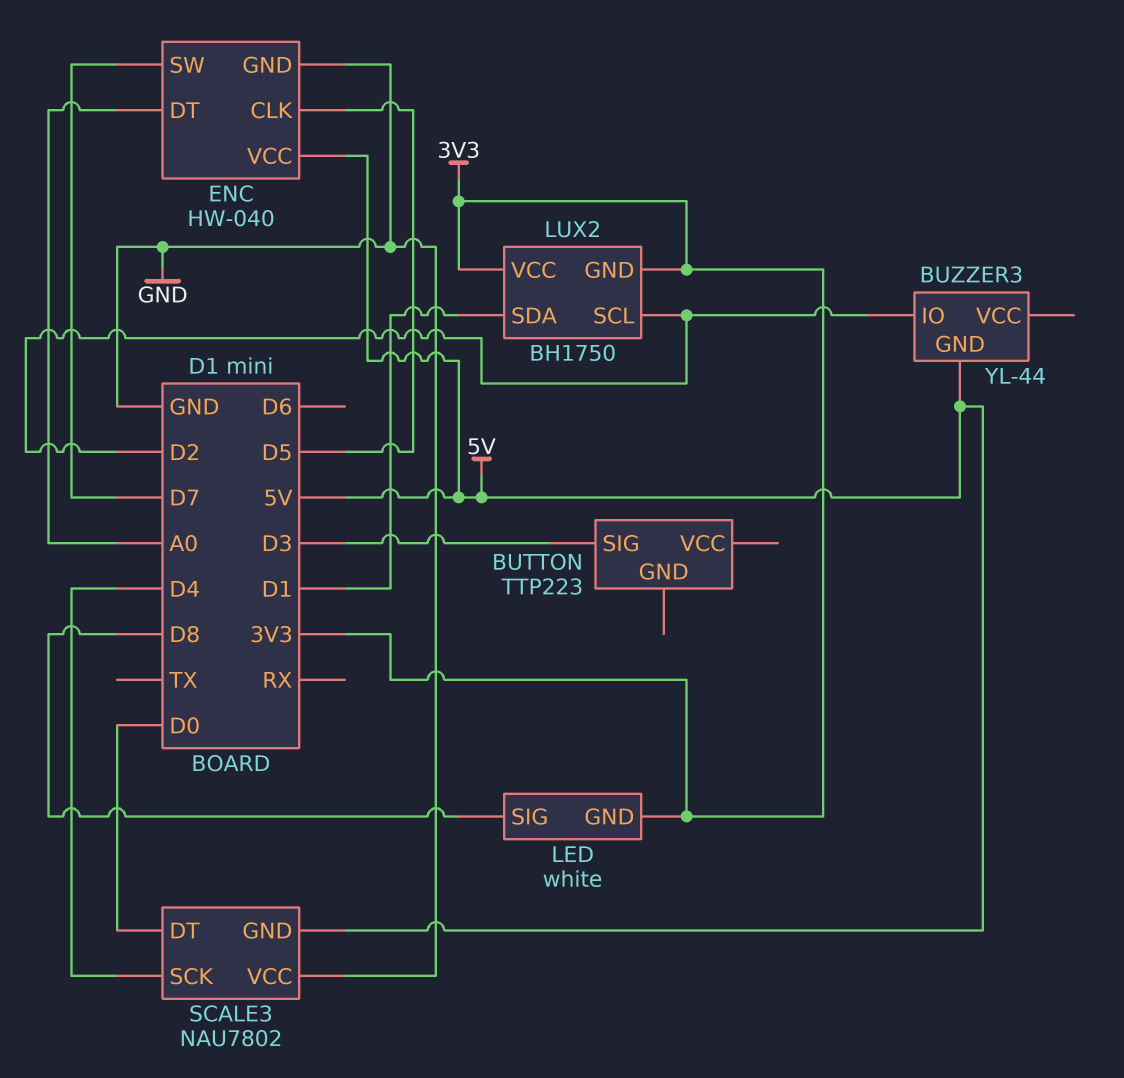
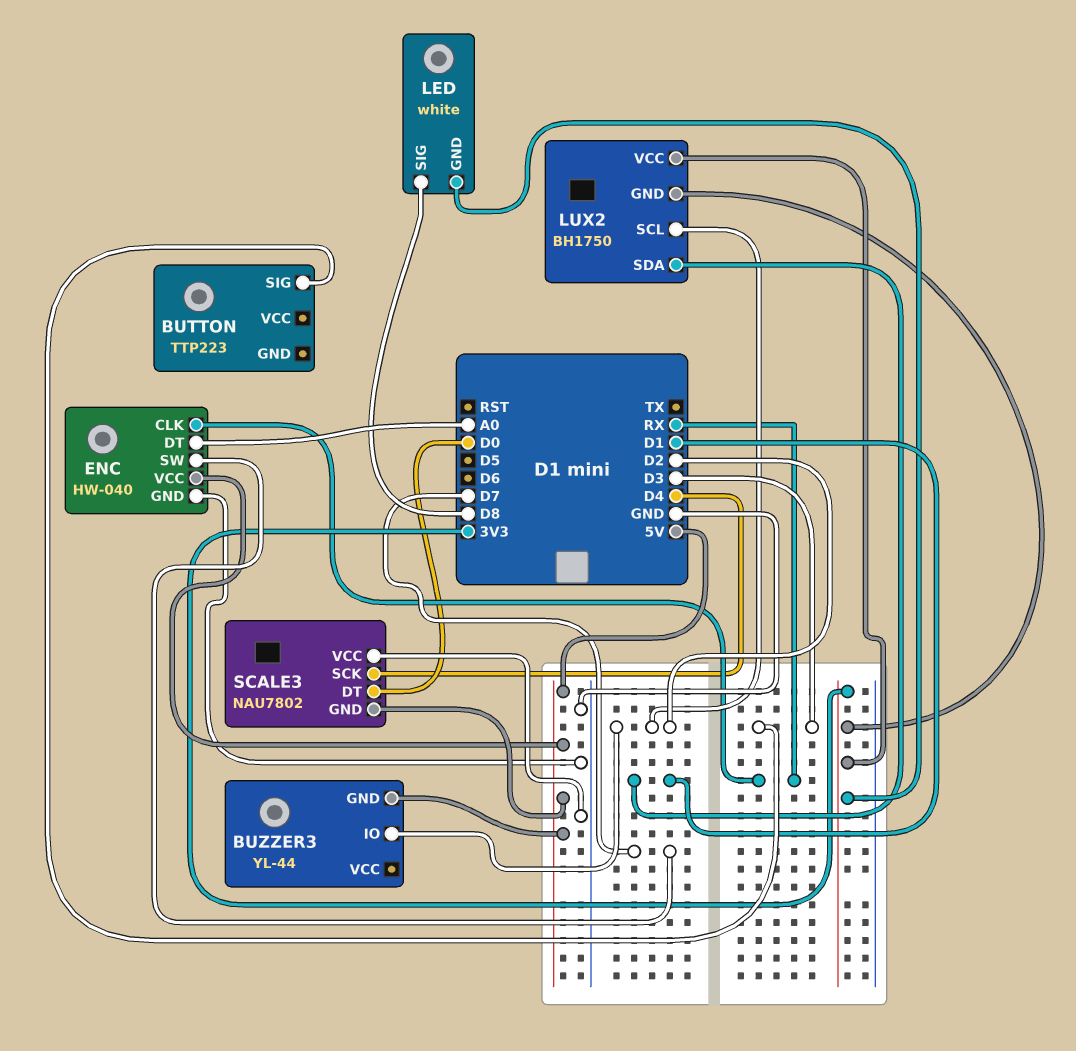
ENC pin CLK: D5 -> RX

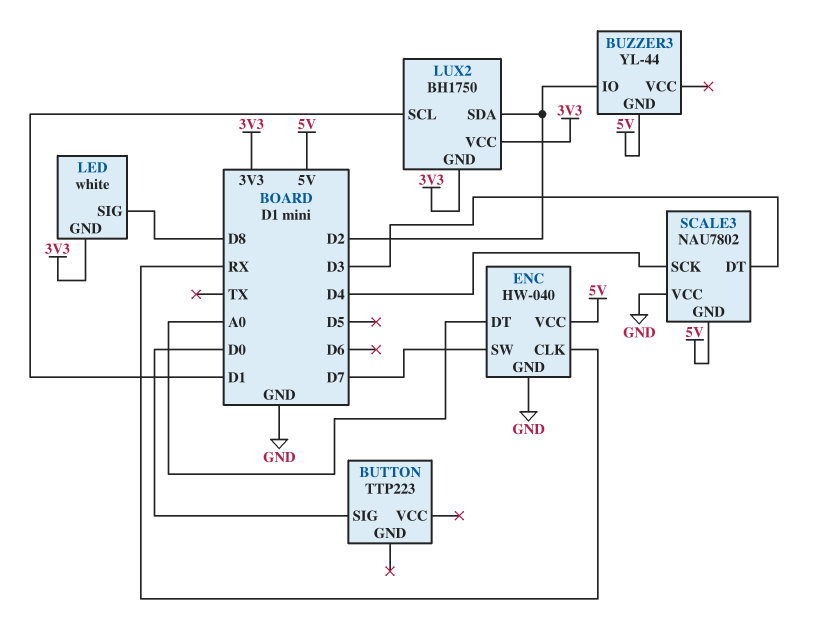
BUTTON pin SIG: D3 -> D0
LUX2 pin SCL: D2 -> D1
LUX2 pin SDA: D1 -> D2
SCALE3 pin DT: D0 -> D3

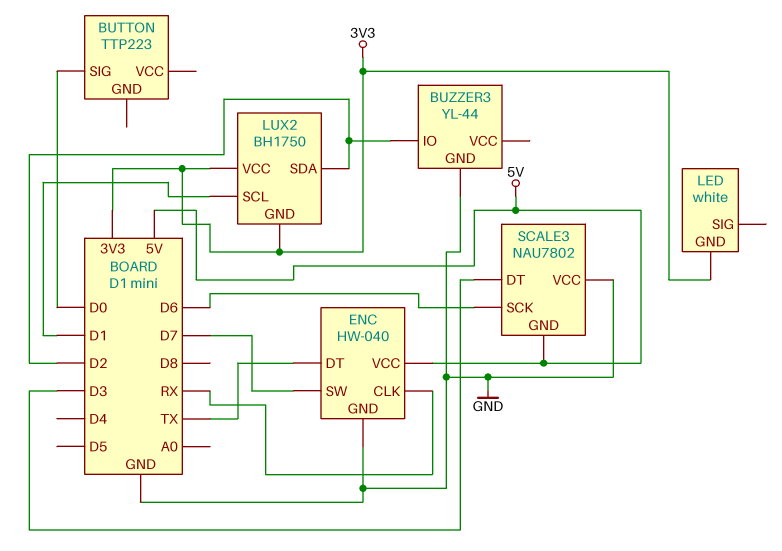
BUZZER3 pin GND: 5V -> GND
ENC pin DT: A0 -> TX
LED pin SIG: D8 -> none
SCALE3 pin SCK: D4 -> D6

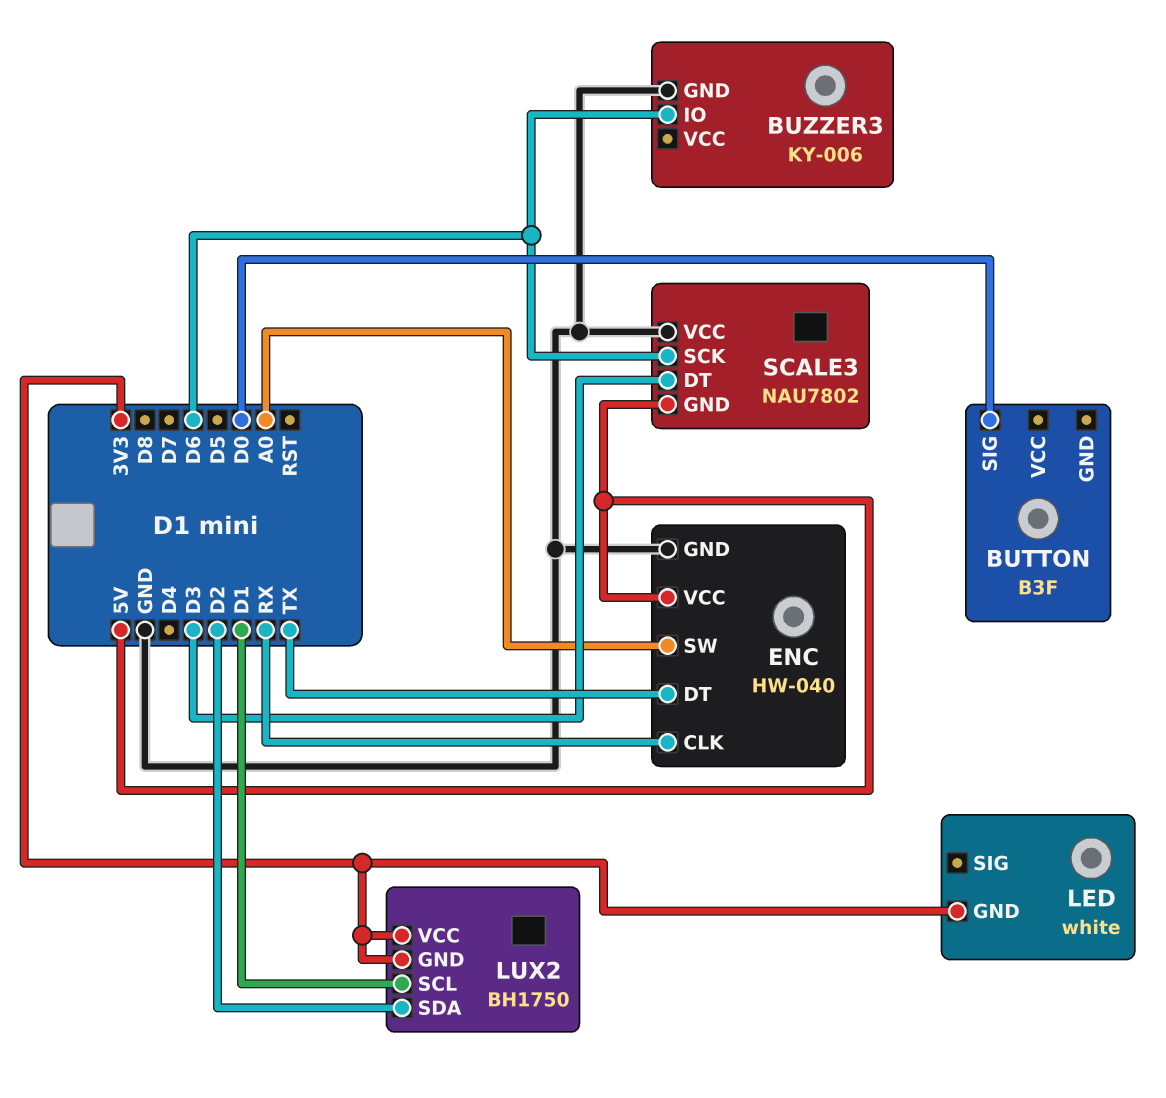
BUTTON: TTP223 -> B3F
BUZZER3: YL-44 -> KY-006
BUZZER3 pin IO: D2 -> D6
ENC pin SW: D7 -> A0

